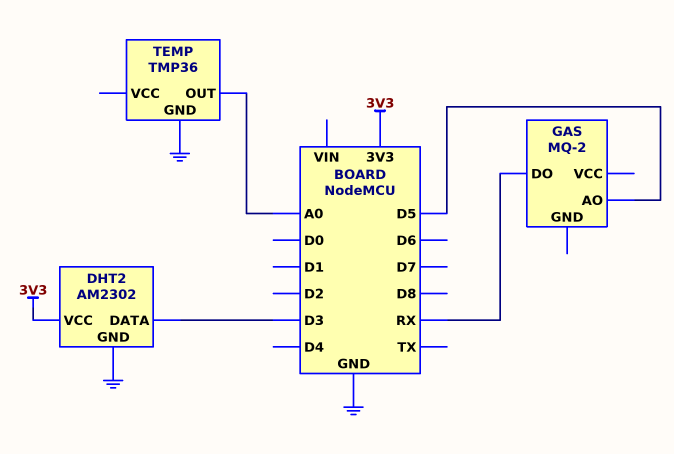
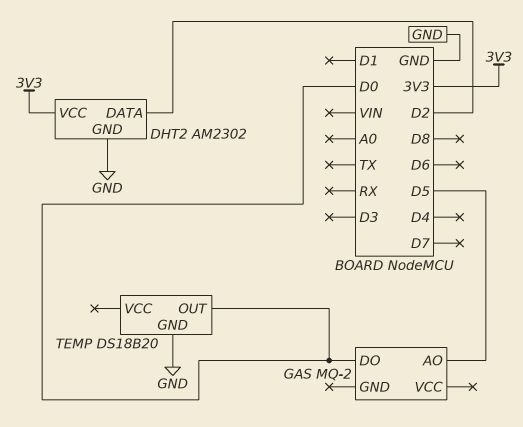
DHT2 pin DATA: D3 -> D2
GAS pin DO: RX -> D0
TEMP: TMP36 -> DS18B20
TEMP pin OUT: A0 -> D0

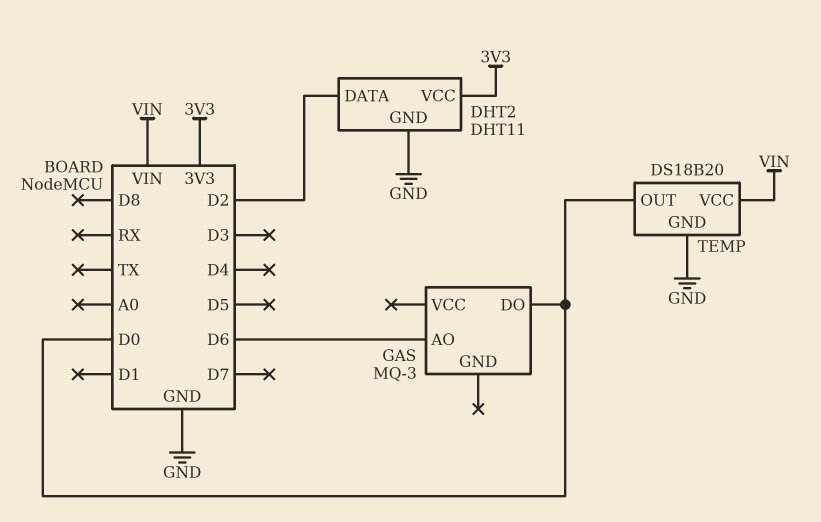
DHT2: AM2302 -> DHT11
GAS: MQ-2 -> MQ-3
GAS pin AO: D5 -> D6
TEMP pin VCC: none -> VIN

